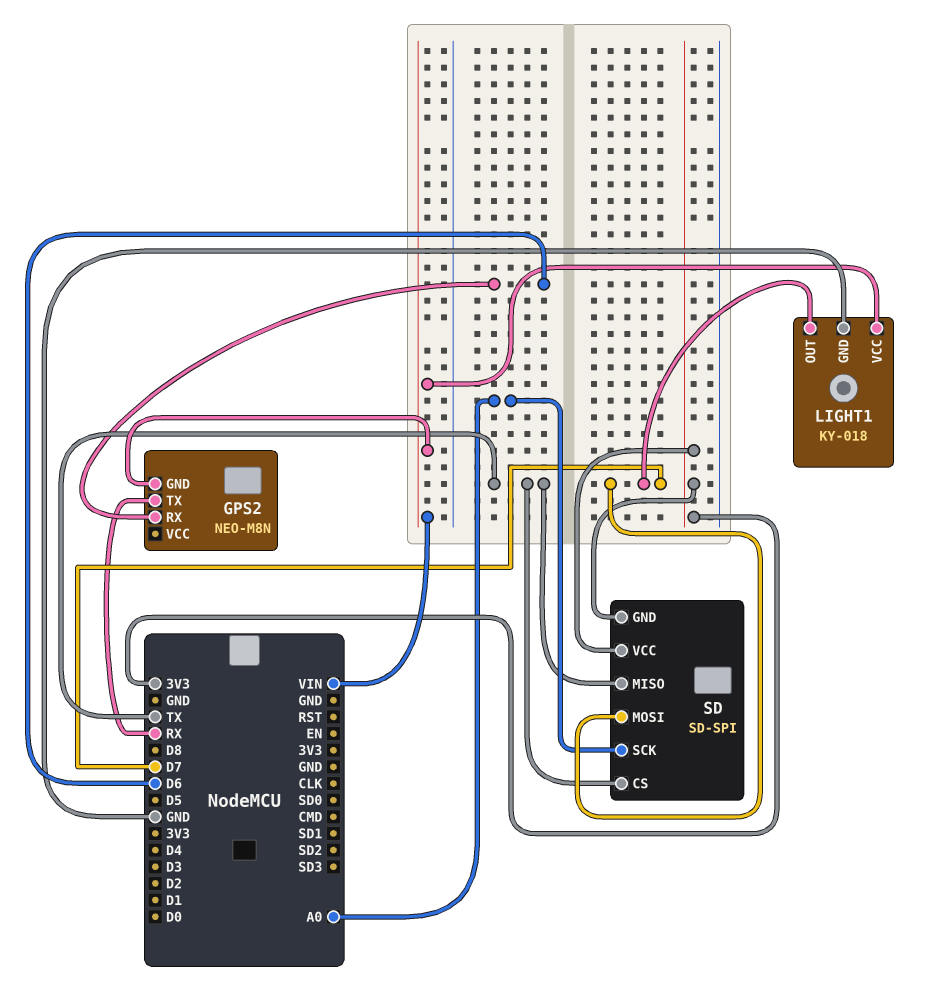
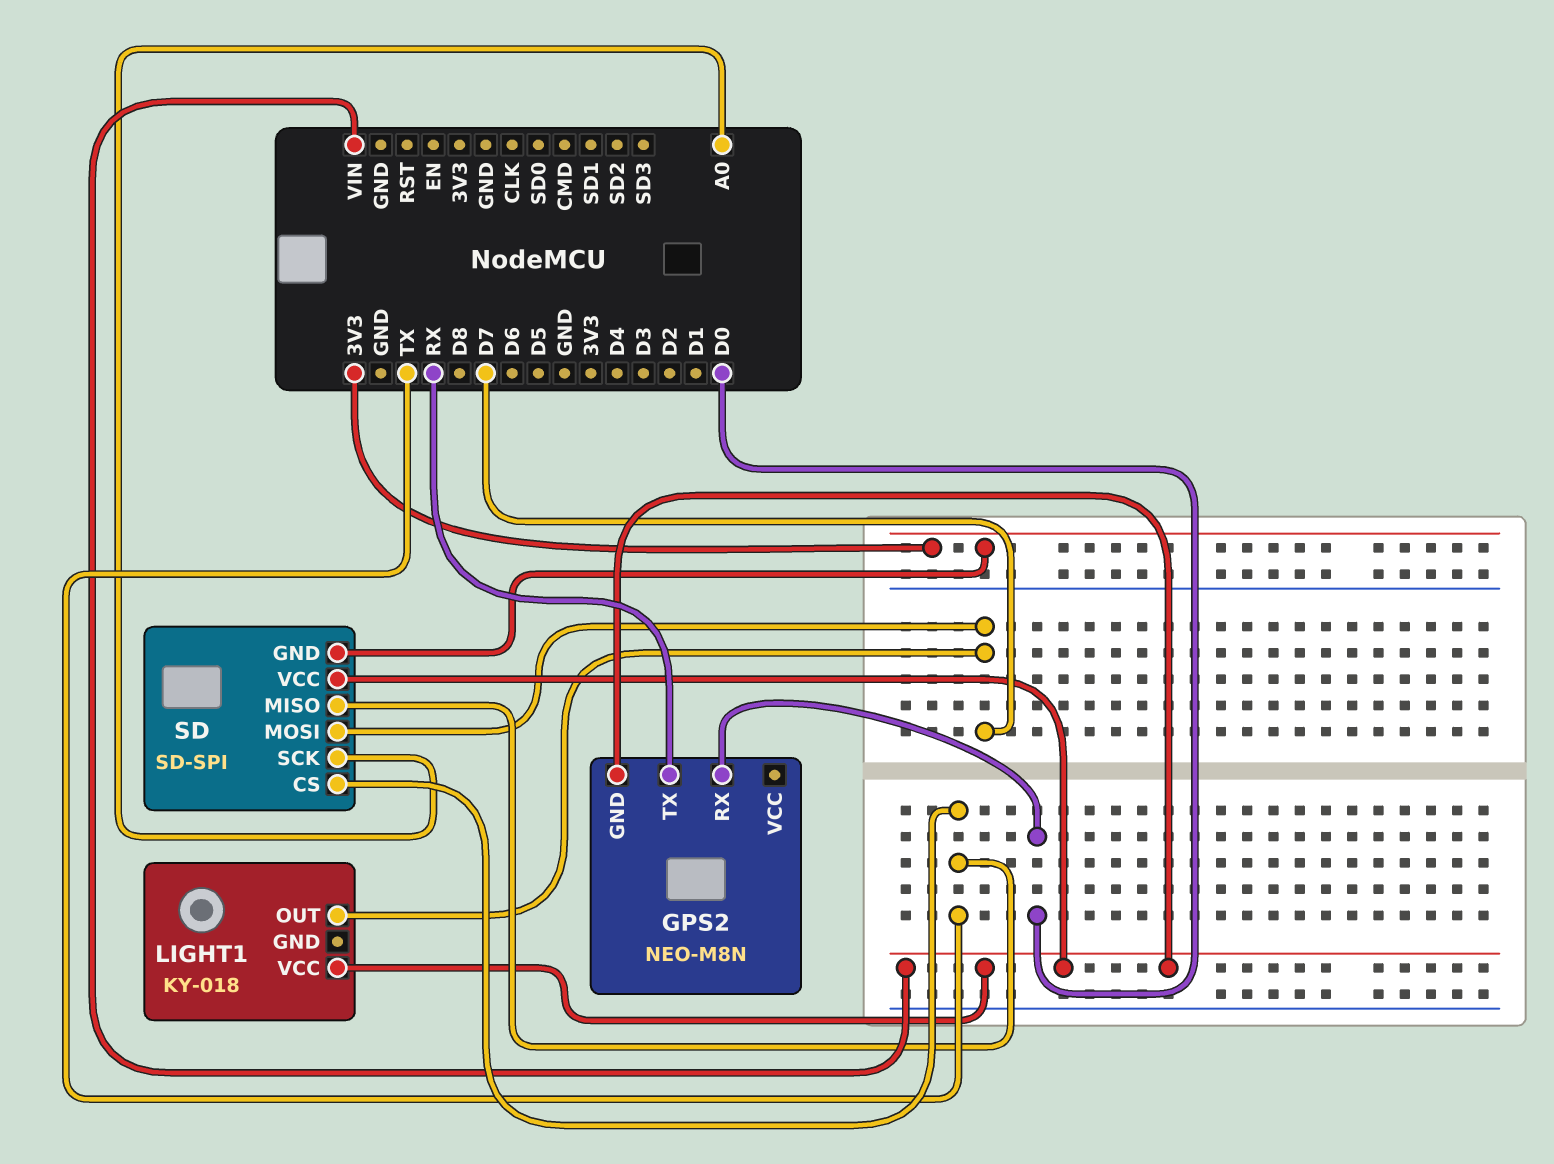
GPS2 pin RX: D6 -> D0
LIGHT1 pin GND: GND -> none
SD pin VCC: 3V3 -> VIN

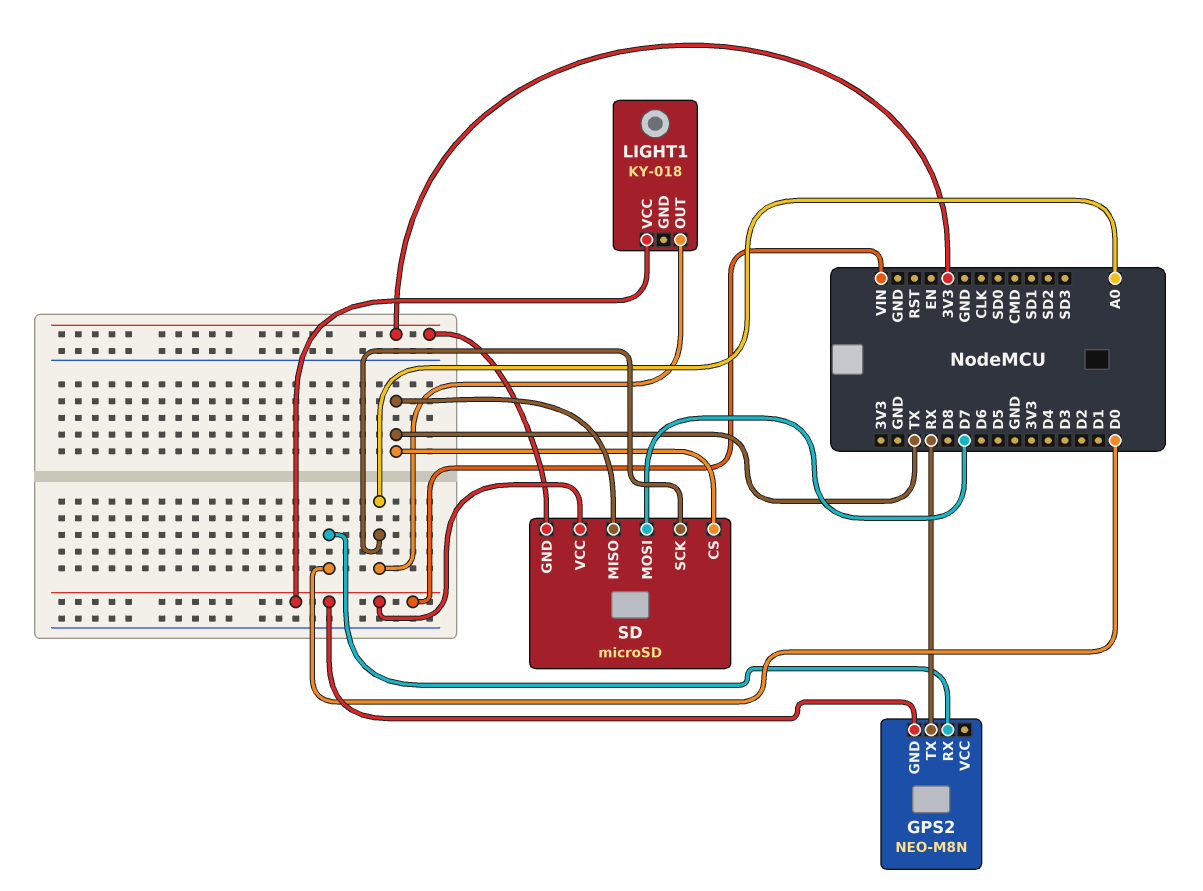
LIGHT1 pin OUT: D7 -> A0
SD: SD-SPI -> microSD

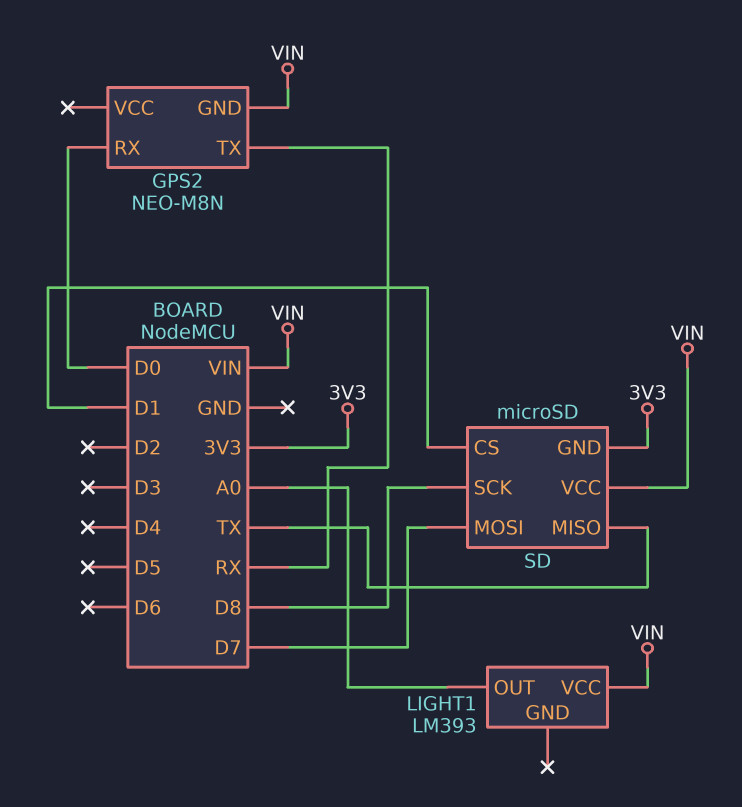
LIGHT1: KY-018 -> LM393
SD pin CS: TX -> D1
SD pin SCK: A0 -> D8

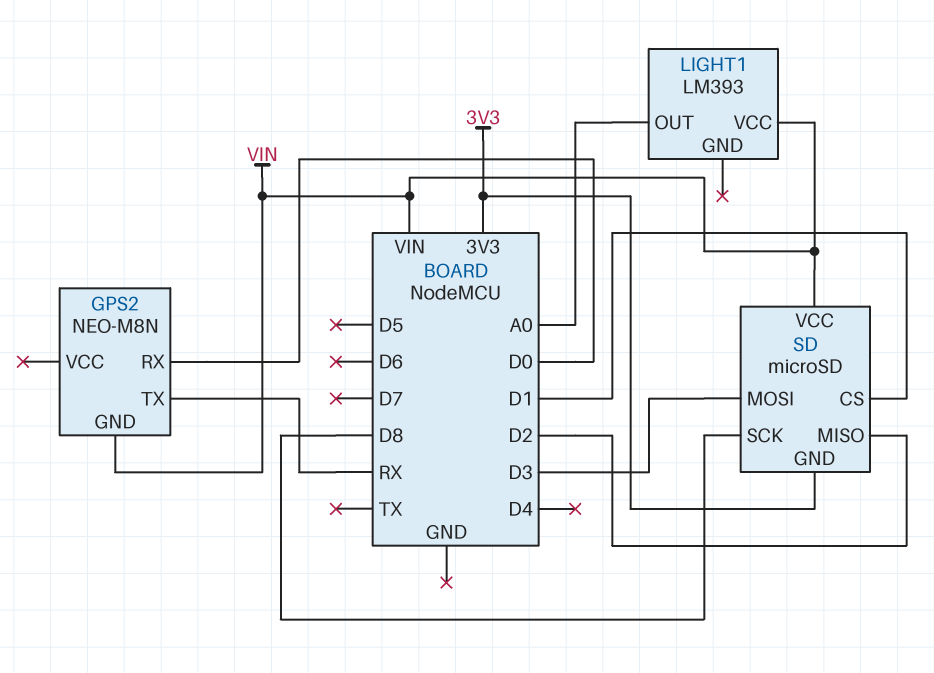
SD pin MISO: TX -> D2
SD pin MOSI: D7 -> D3

